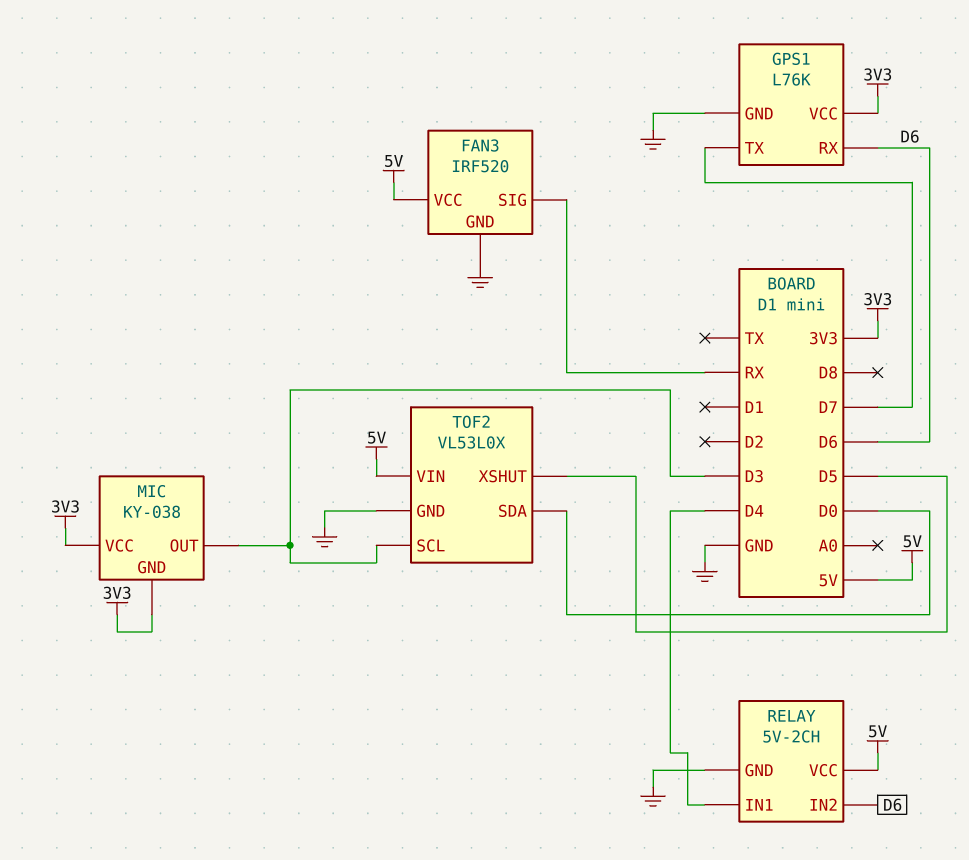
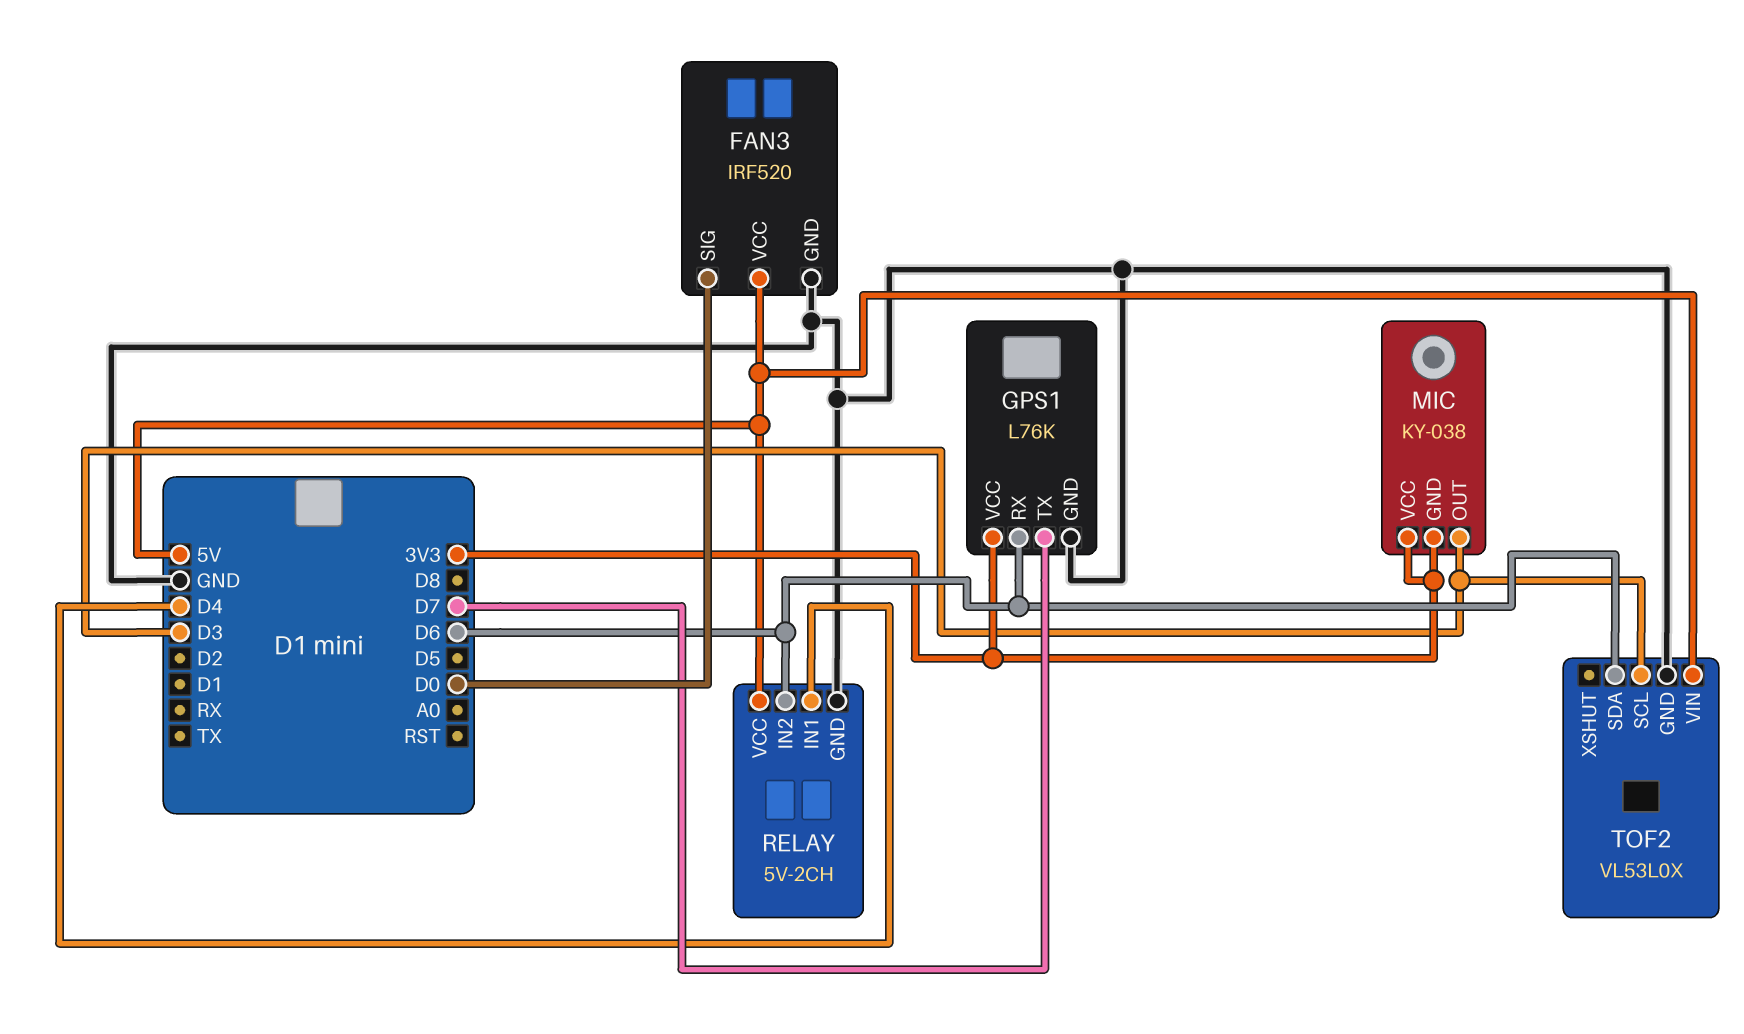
FAN3 pin SIG: RX -> D0
TOF2 pin SDA: D0 -> D6
TOF2 pin XSHUT: D5 -> none

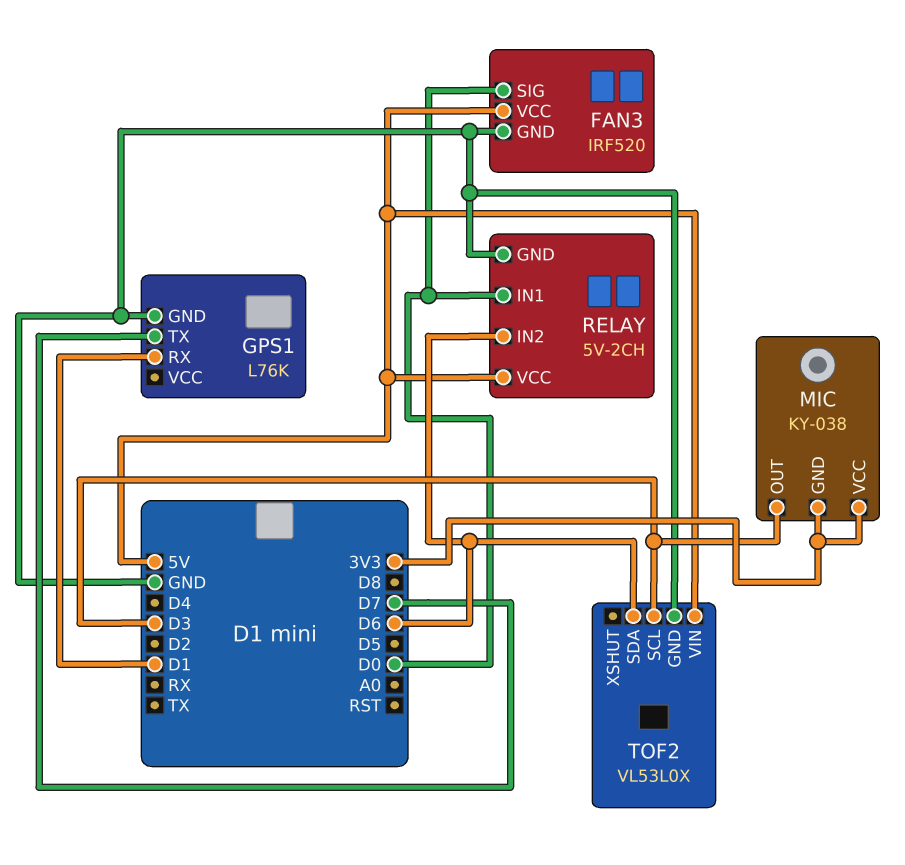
GPS1 pin RX: D6 -> D1
GPS1 pin VCC: 3V3 -> none
RELAY pin IN1: D4 -> D0

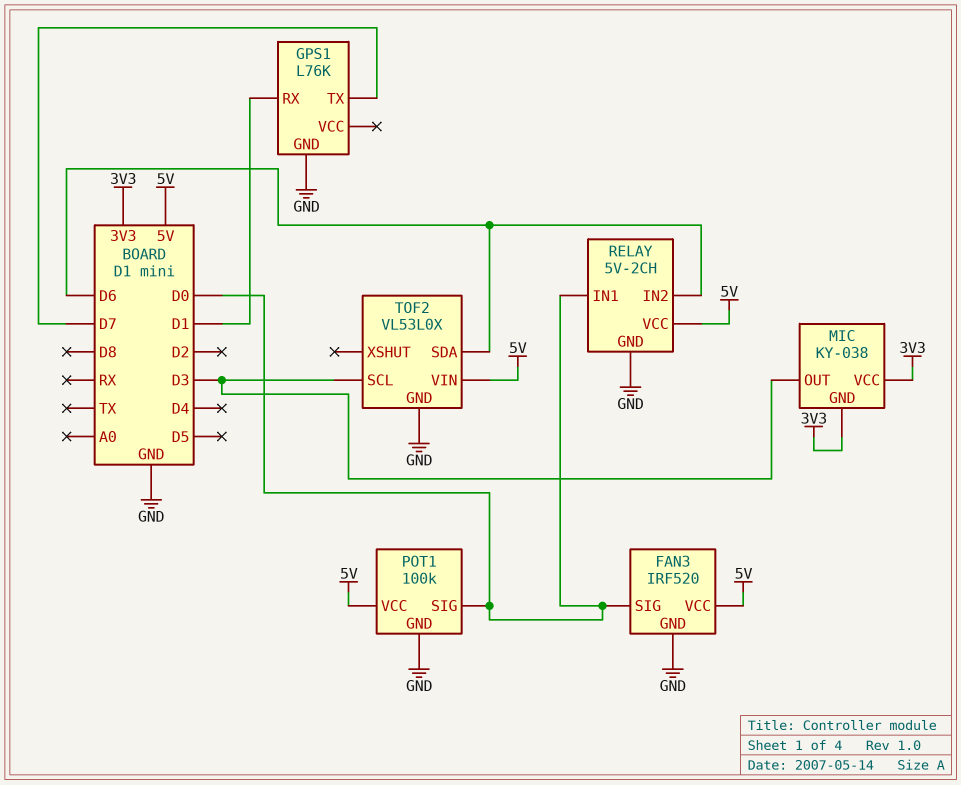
POT1: none -> 100k
POT1 pin GND: none -> GND
POT1 pin SIG: none -> D0
POT1 pin VCC: none -> 5V

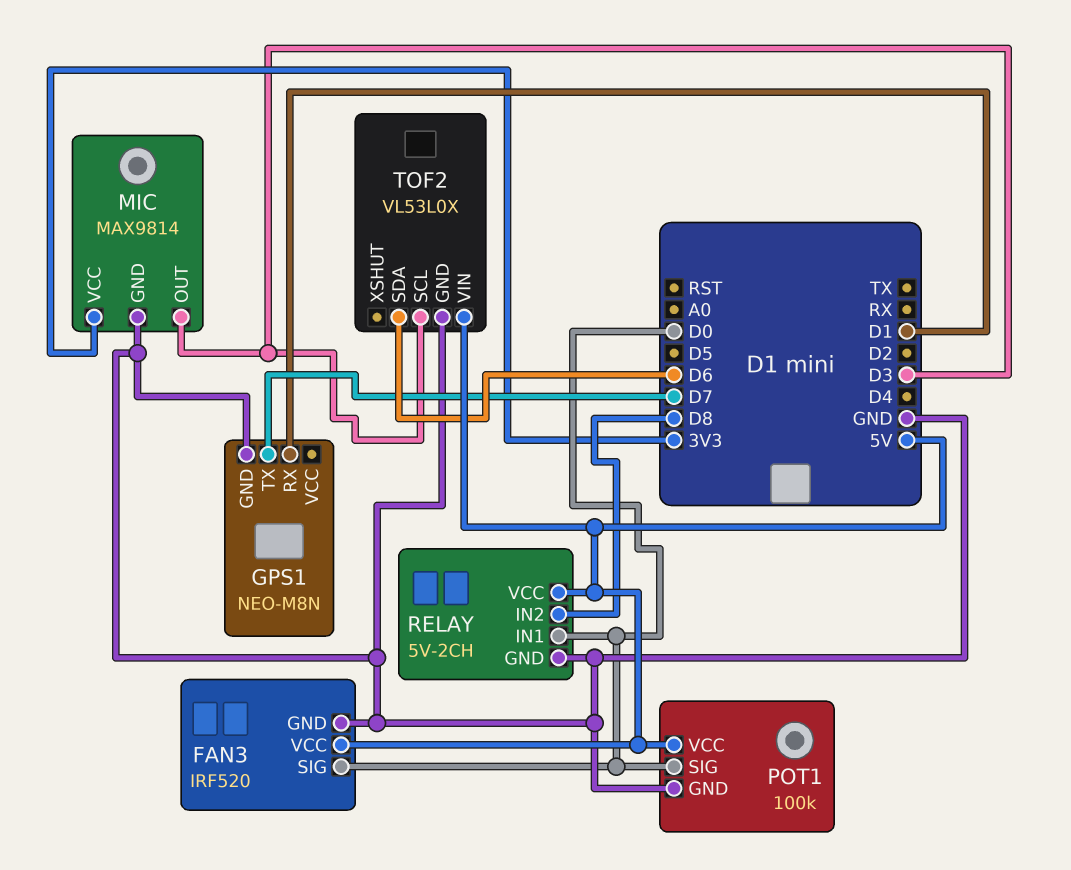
GPS1: L76K -> NEO-M8N
MIC: KY-038 -> MAX9814
MIC pin GND: 3V3 -> GND
RELAY pin IN2: D6 -> D8

